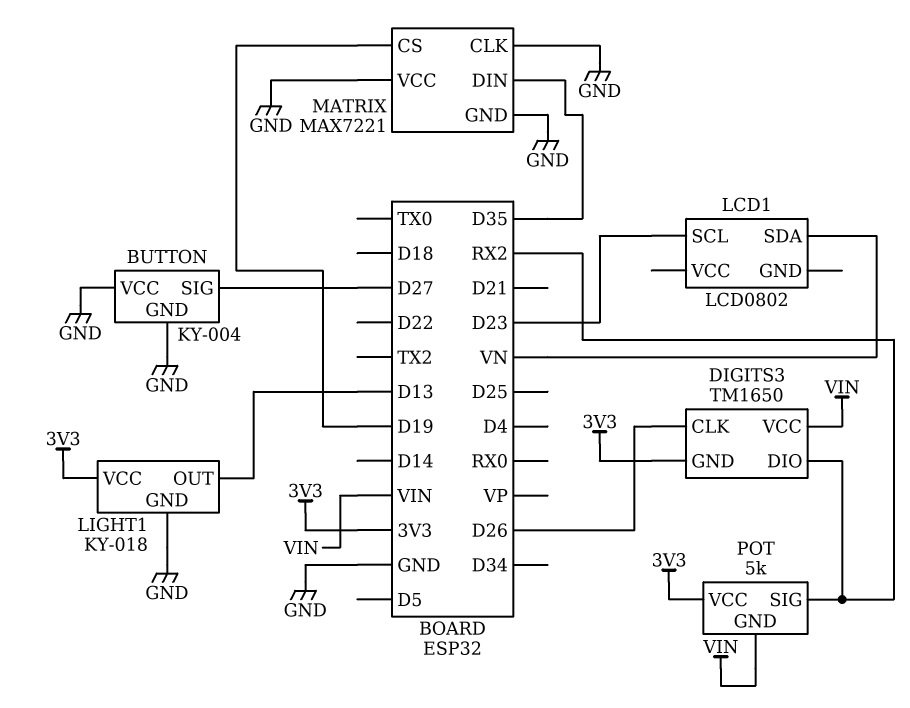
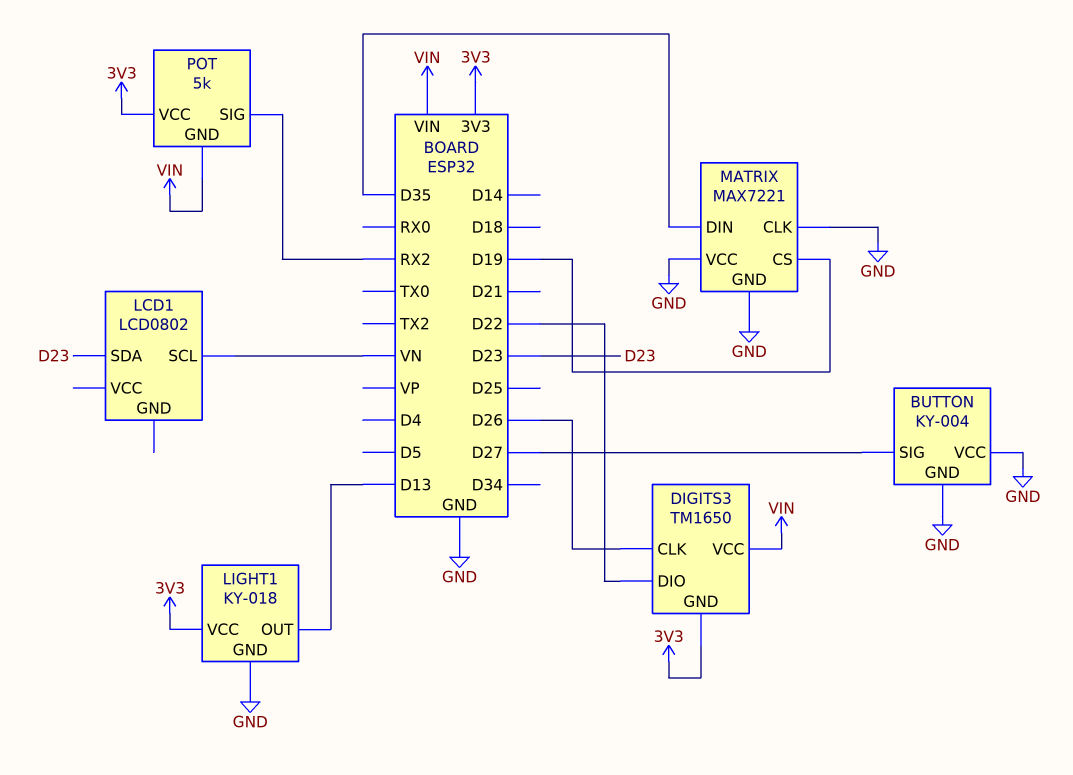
DIGITS3 pin DIO: RX2 -> D22
LCD1 pin SCL: D23 -> VN
LCD1 pin SDA: VN -> D23

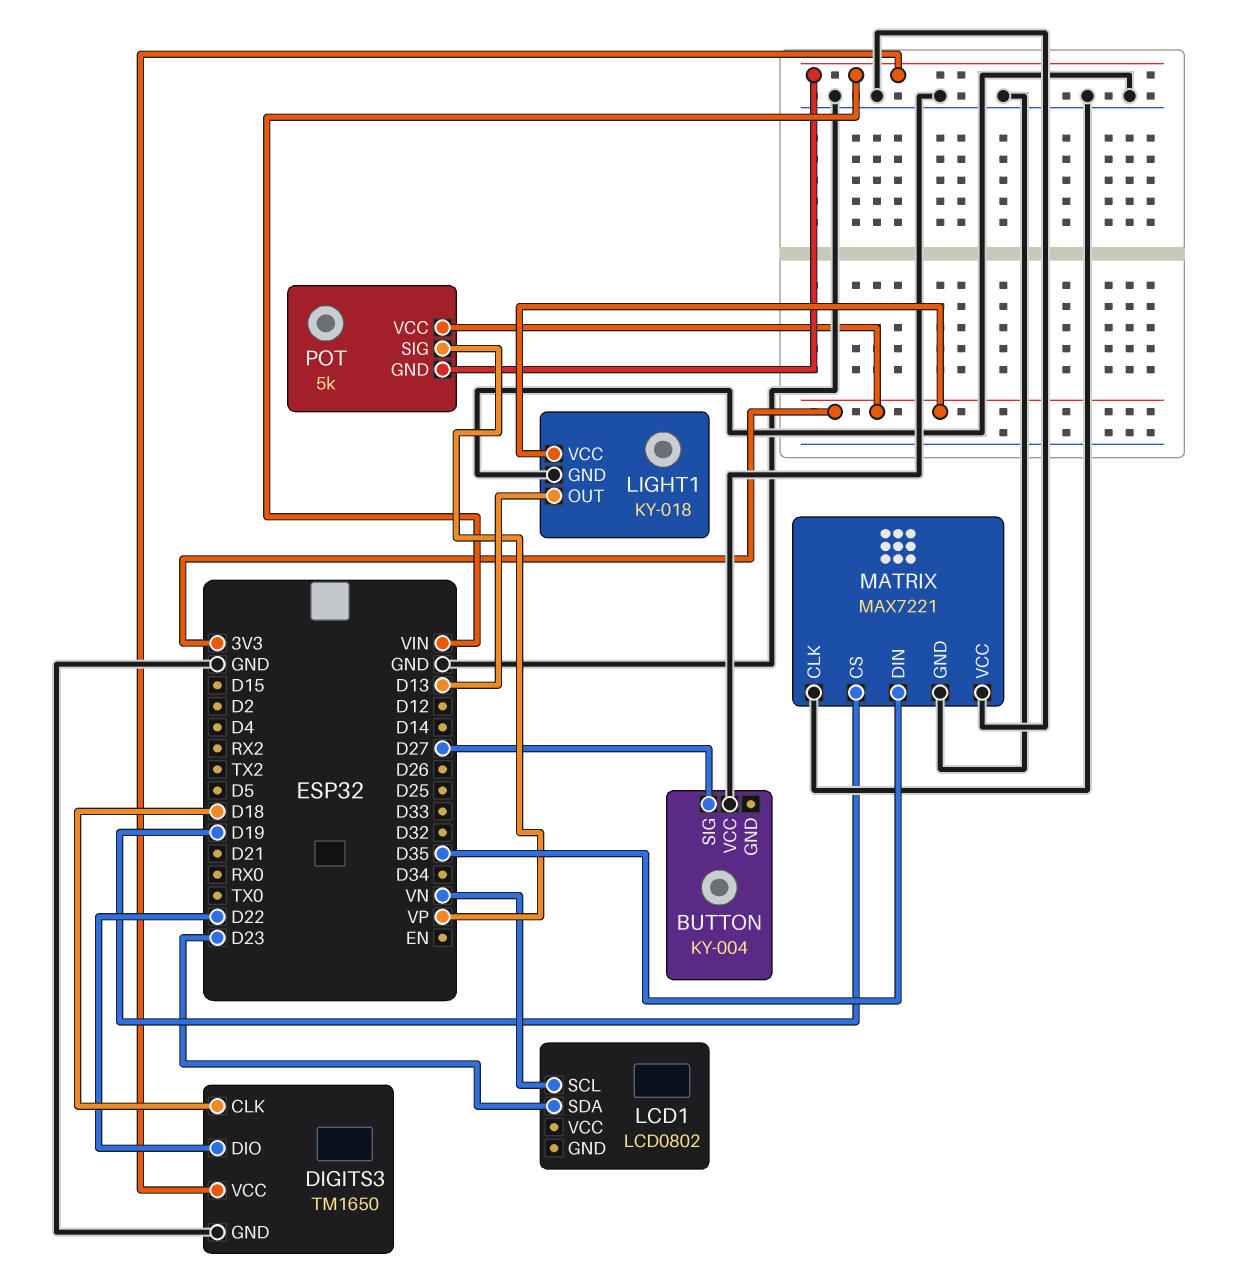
BUTTON pin GND: GND -> none
DIGITS3 pin CLK: D26 -> D18
DIGITS3 pin GND: 3V3 -> GND
POT pin SIG: RX2 -> VP

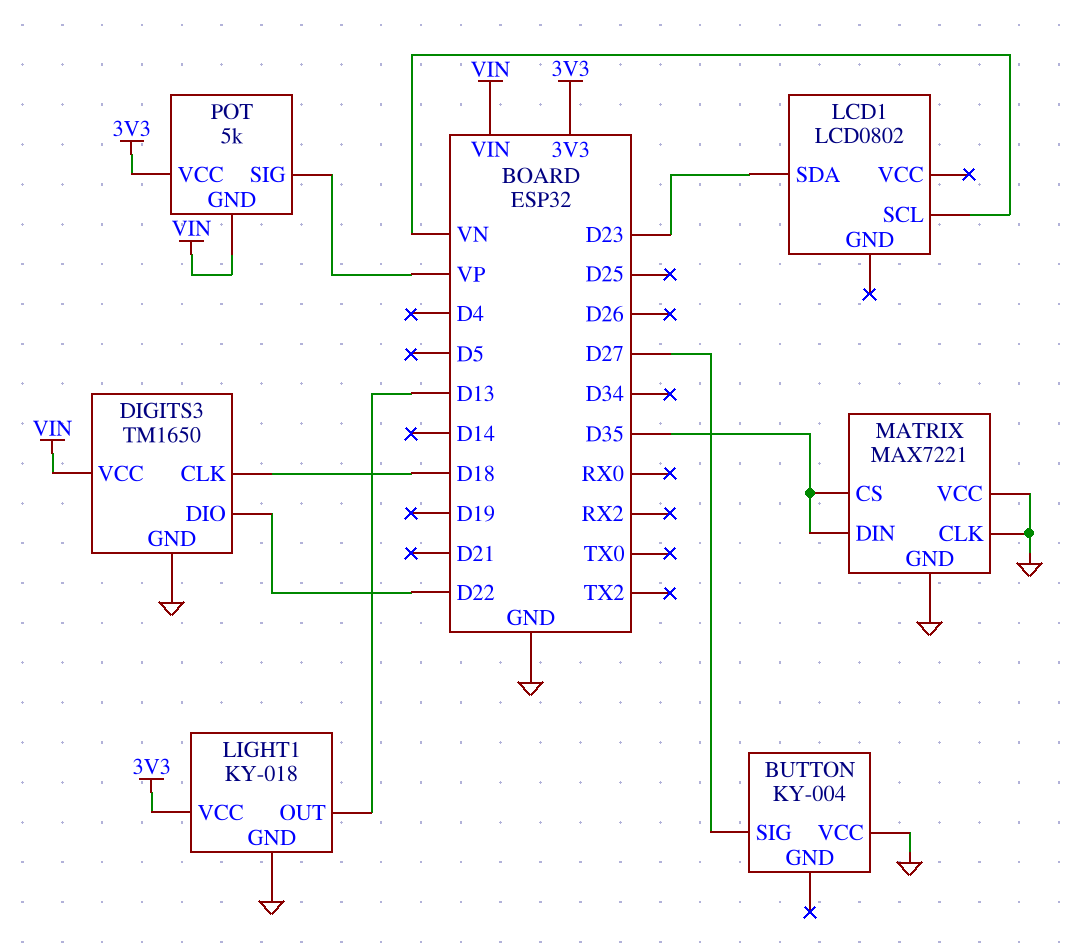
MATRIX pin CS: D19 -> D35

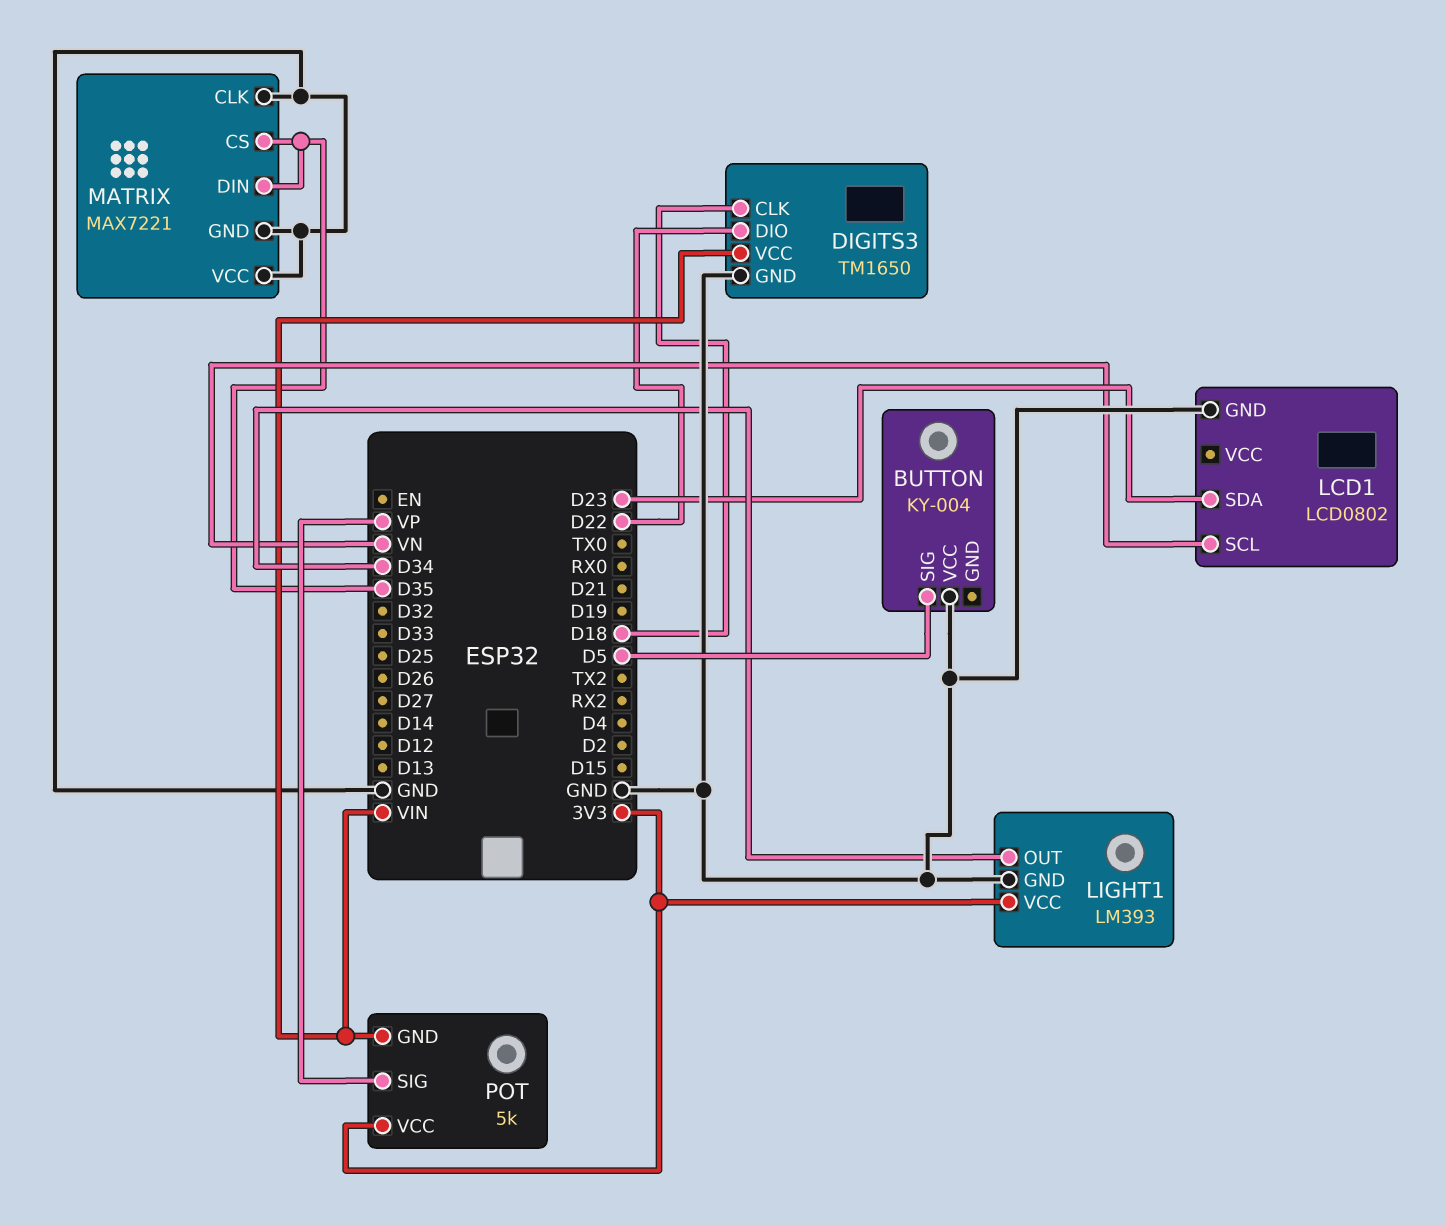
BUTTON pin SIG: D27 -> D5
LCD1 pin GND: none -> GND
LIGHT1: KY-018 -> LM393
LIGHT1 pin OUT: D13 -> D34

